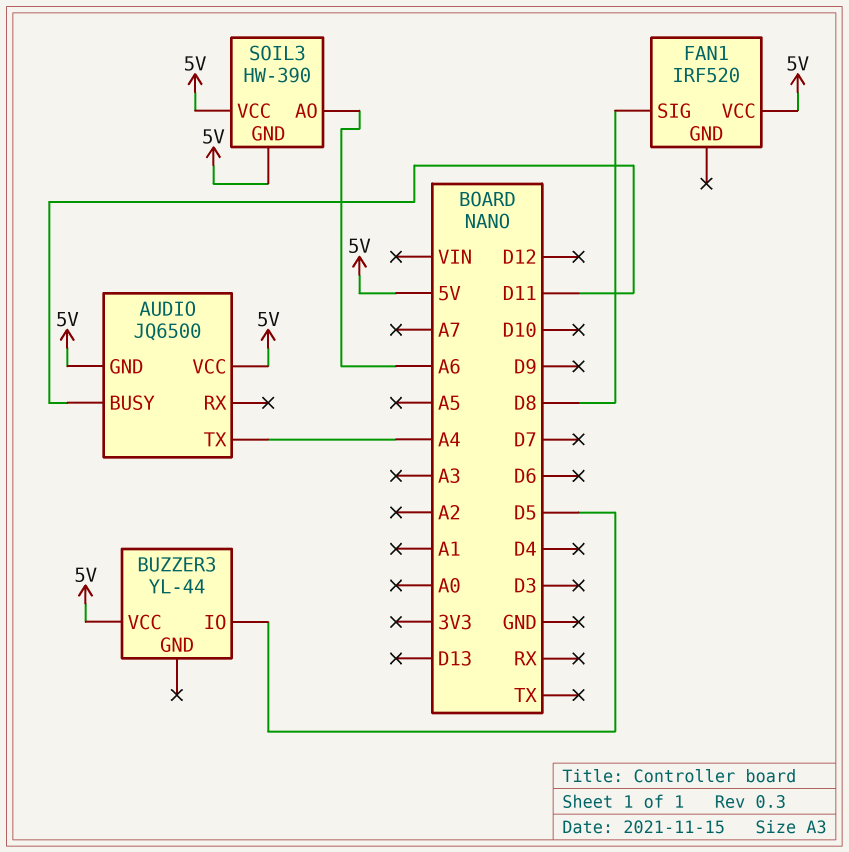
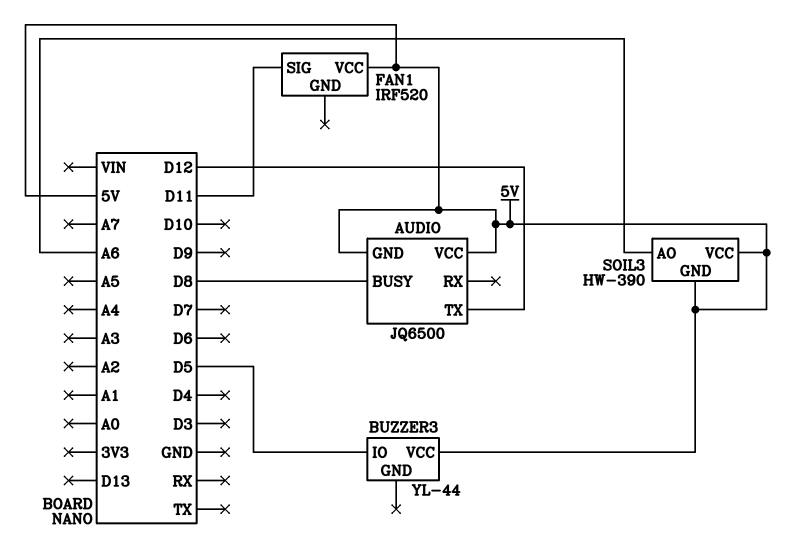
AUDIO pin BUSY: D11 -> D8
AUDIO pin TX: A4 -> D12
FAN1 pin SIG: D8 -> D11

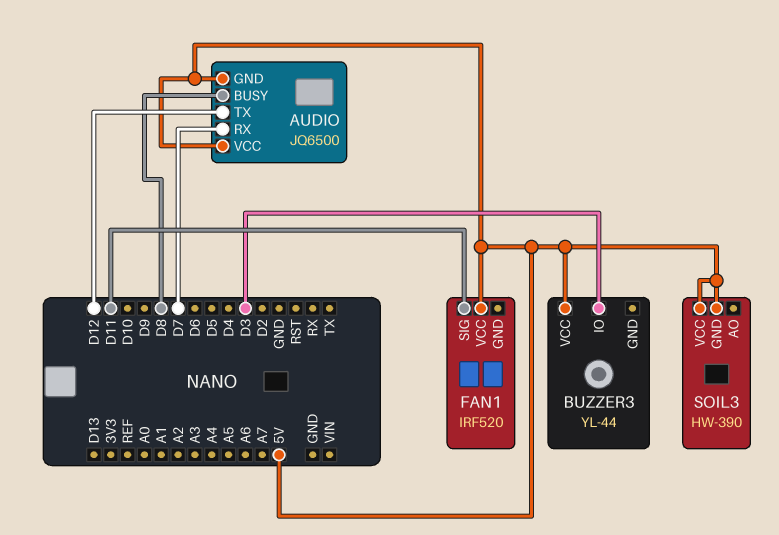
AUDIO pin RX: none -> D7
BUZZER3 pin IO: D5 -> D3
SOIL3 pin AO: A6 -> none

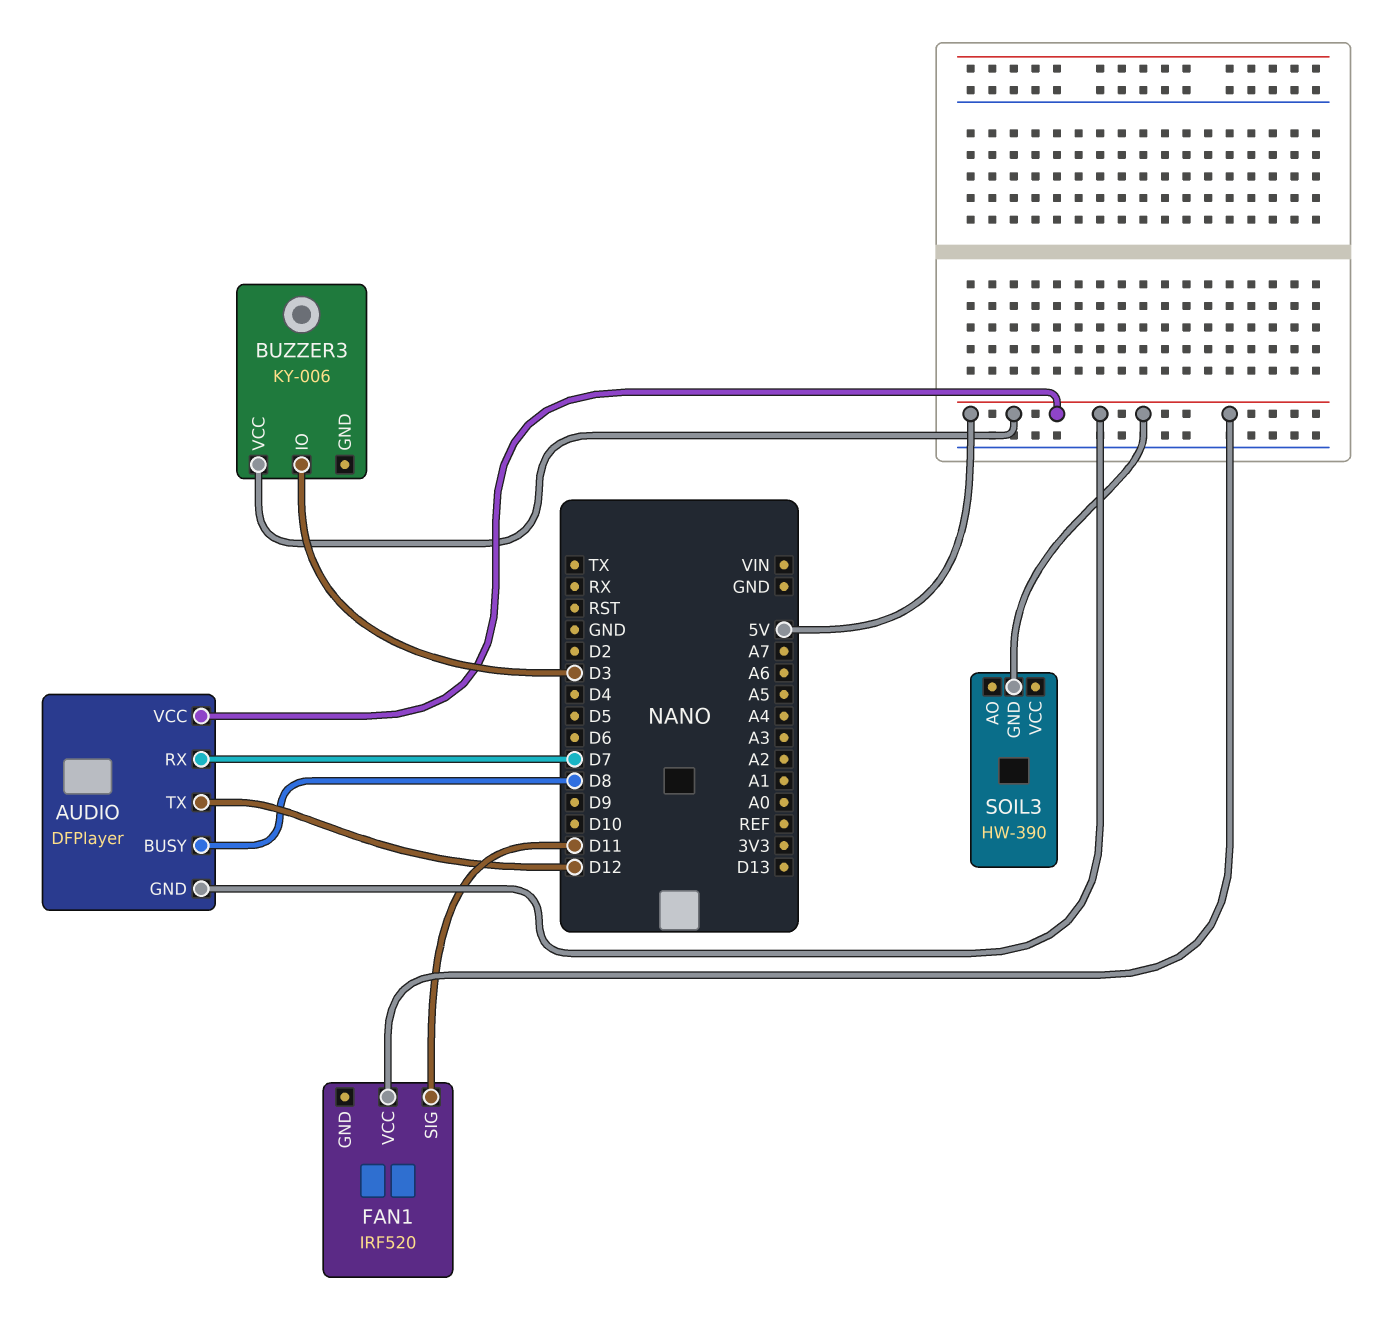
AUDIO: JQ6500 -> DFPlayer
BUZZER3: YL-44 -> KY-006
SOIL3 pin VCC: 5V -> none

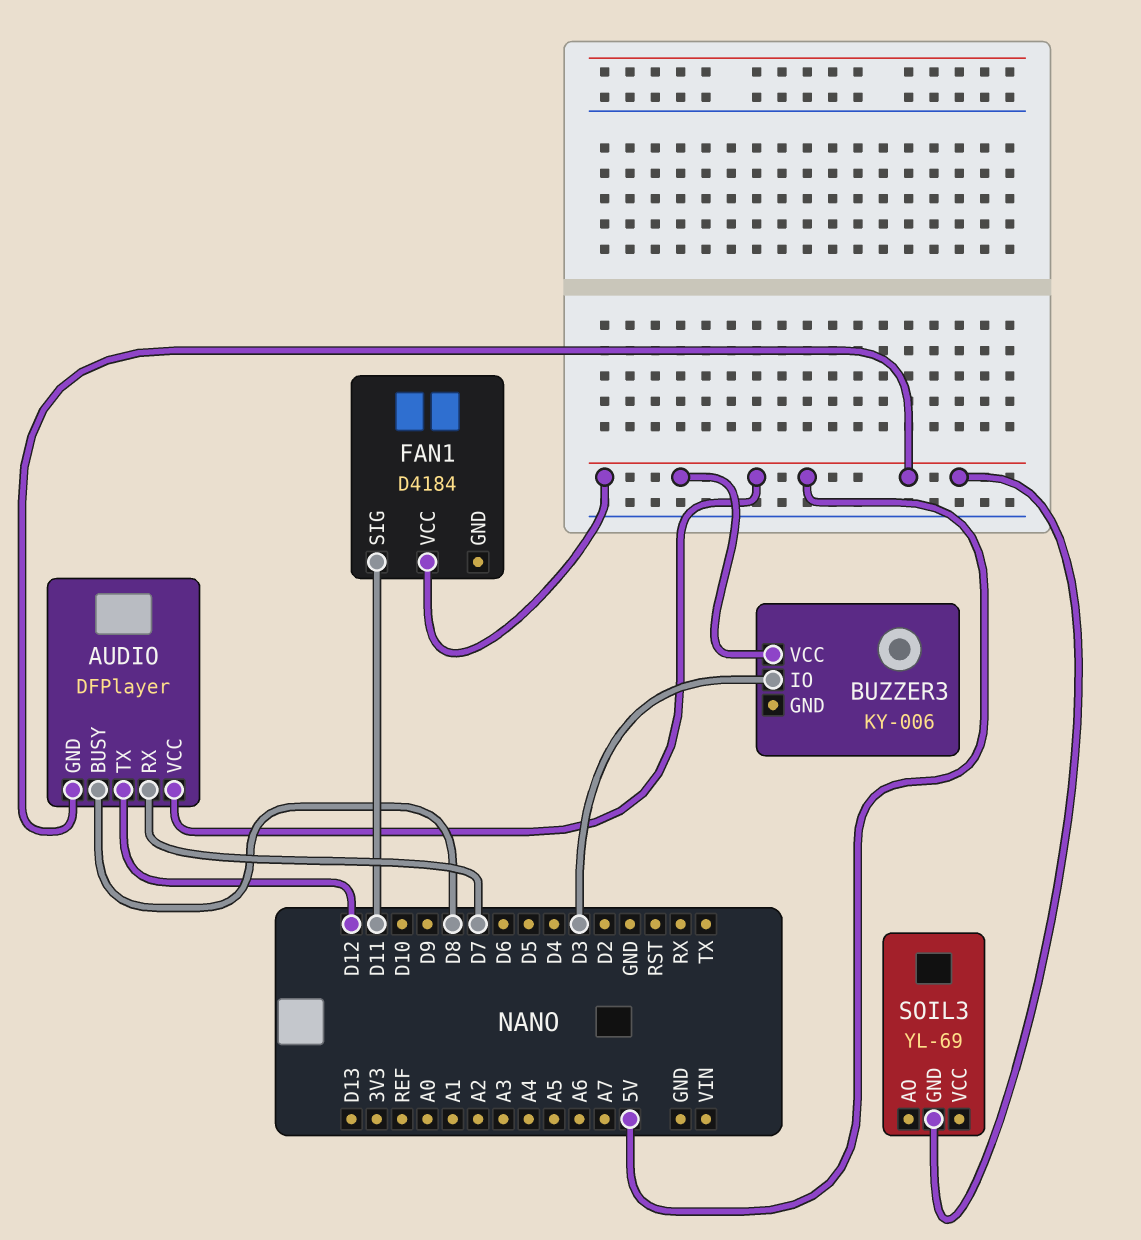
FAN1: IRF520 -> D4184
SOIL3: HW-390 -> YL-69

